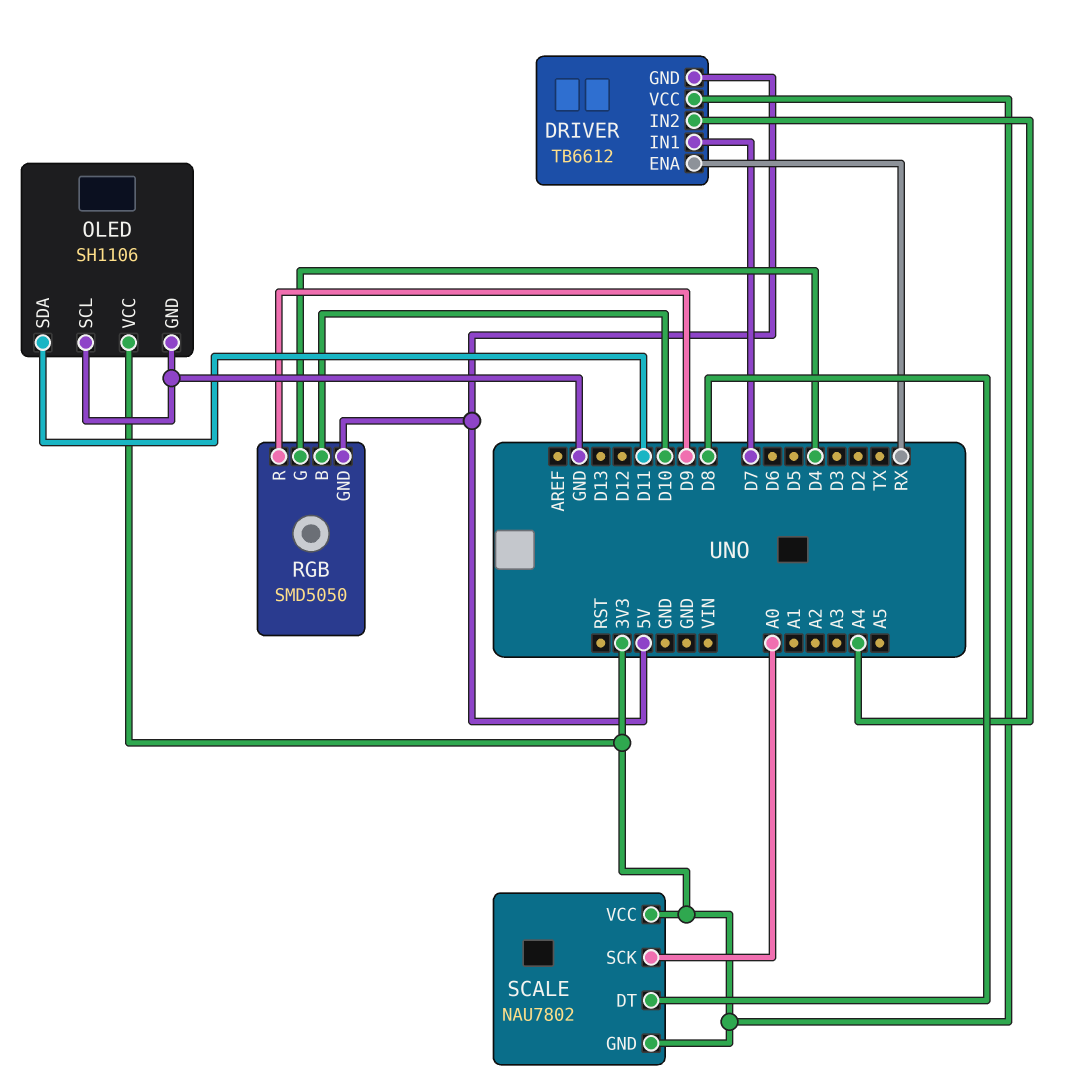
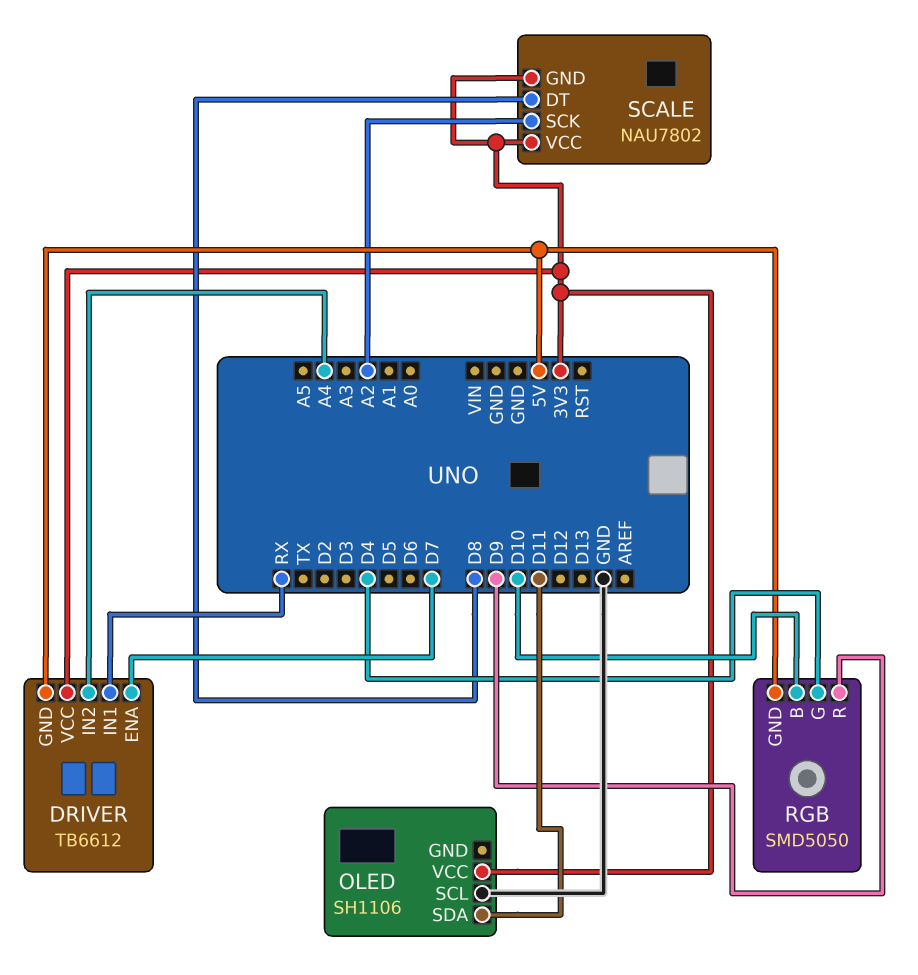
DRIVER pin ENA: RX -> D7
DRIVER pin IN1: D7 -> RX
OLED pin GND: GND -> none
SCALE pin SCK: A0 -> A2

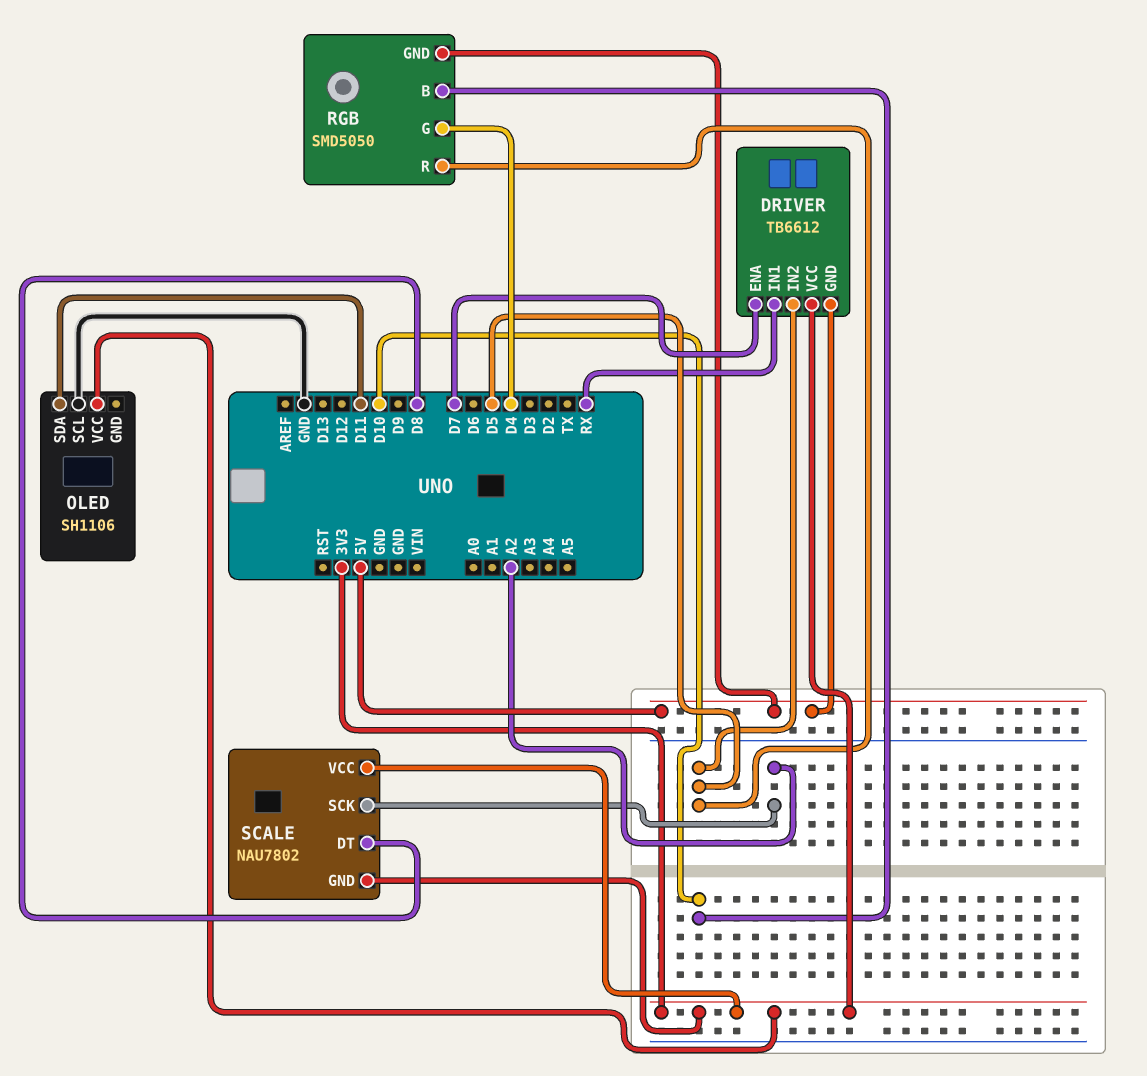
DRIVER pin IN2: A4 -> D5
RGB pin R: D9 -> D5

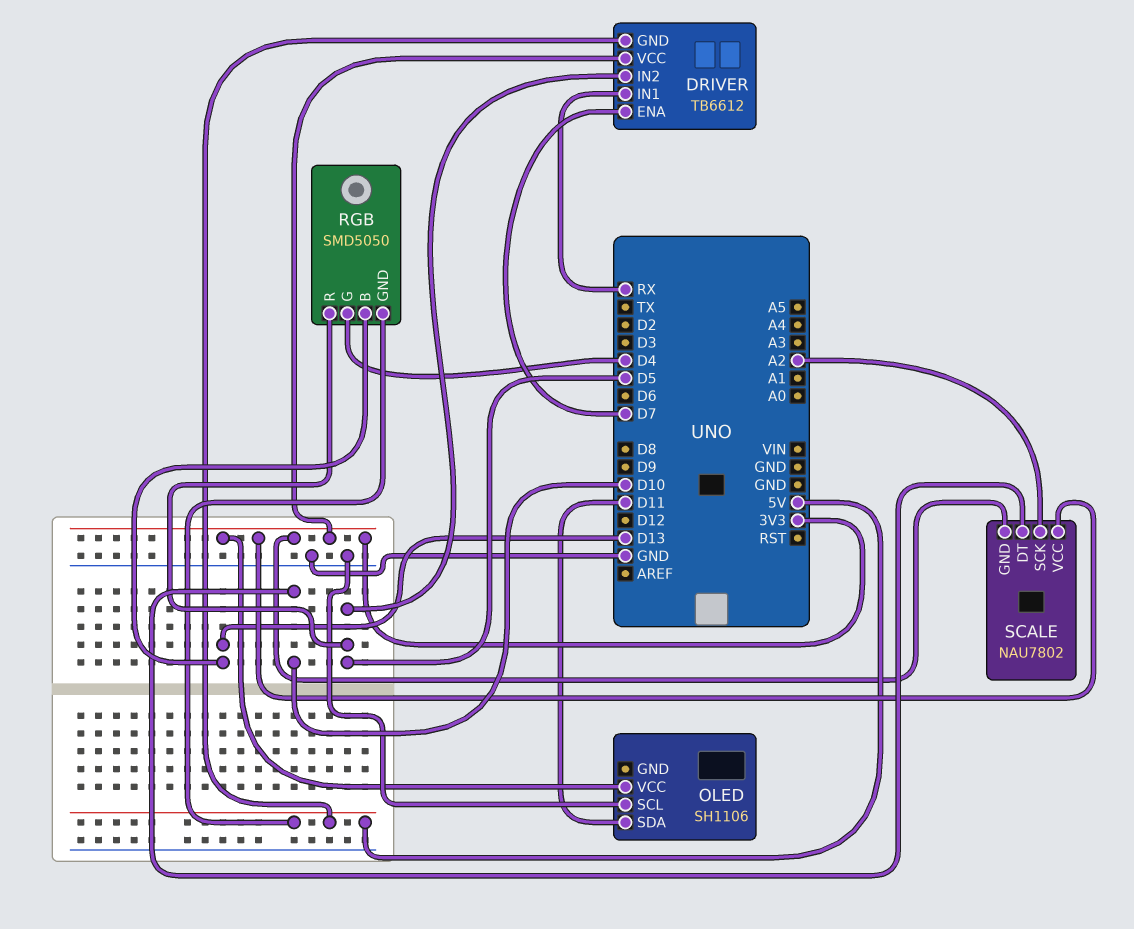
RGB pin B: D10 -> D13
SCALE pin DT: D8 -> D10

